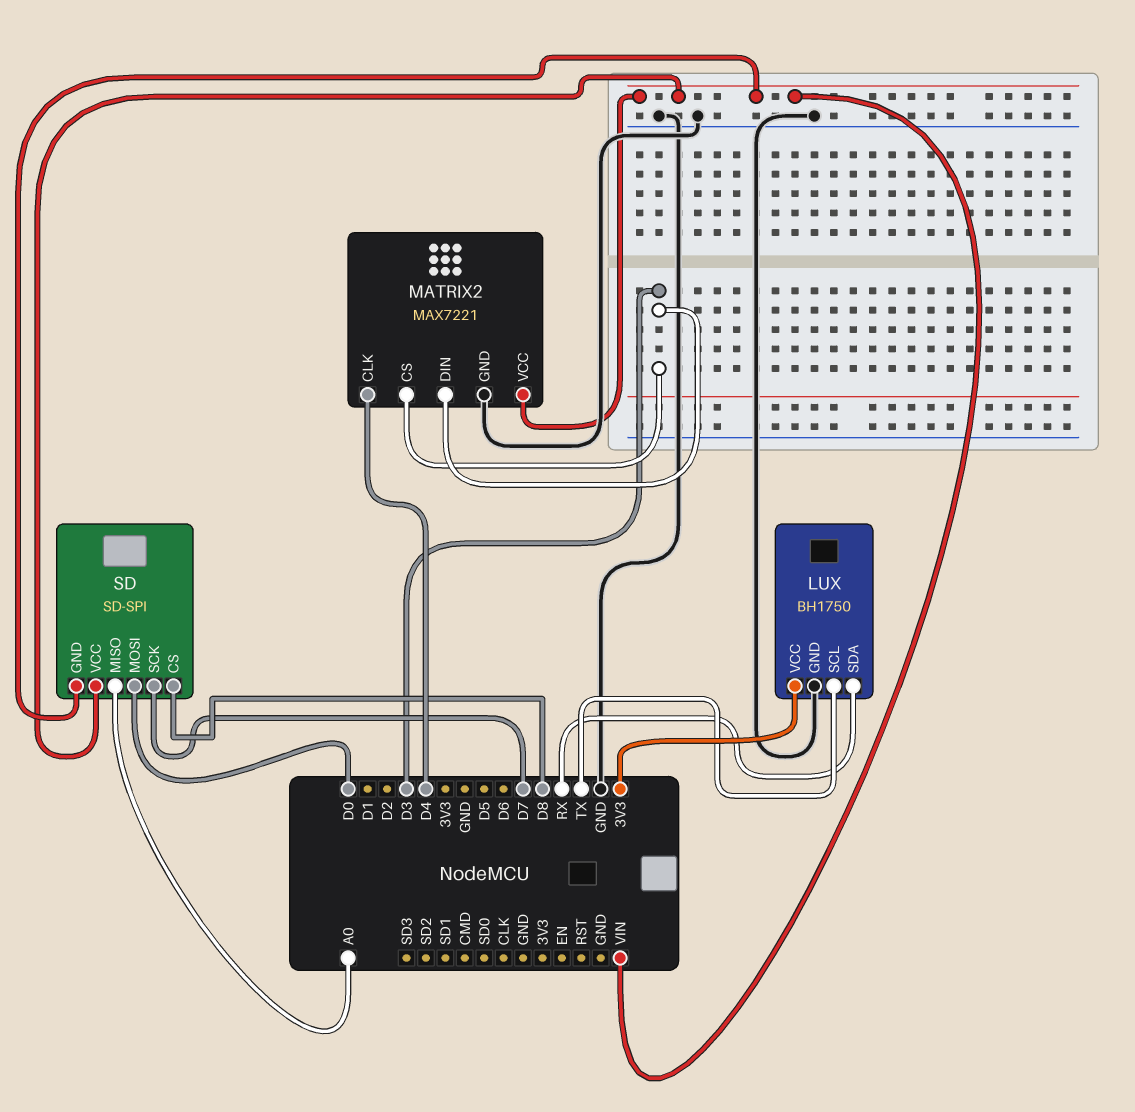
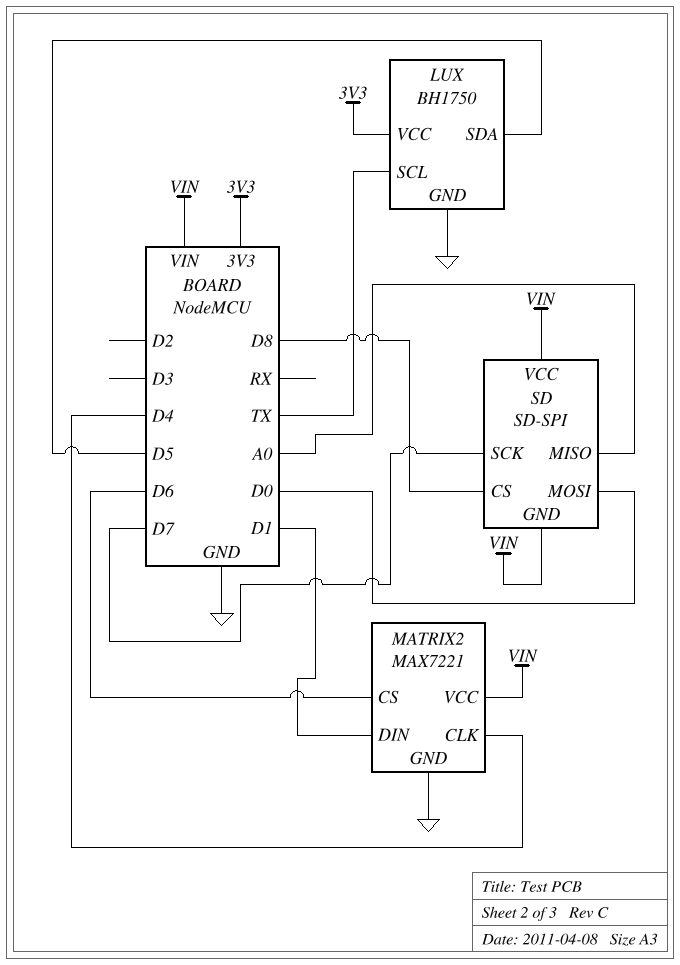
LUX pin SDA: RX -> D5
MATRIX2 pin CS: D3 -> D6
MATRIX2 pin DIN: D3 -> D1

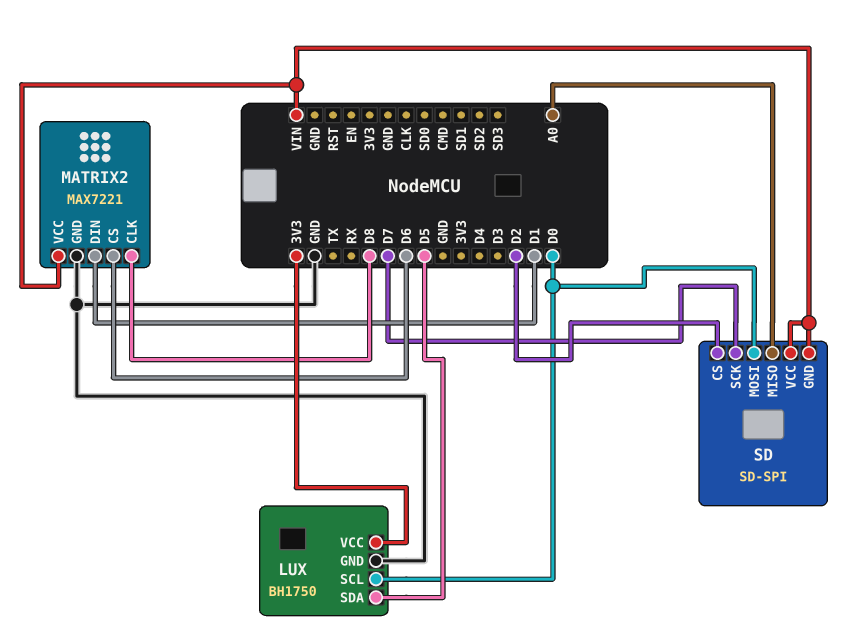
LUX pin SCL: TX -> D0
MATRIX2 pin CLK: D4 -> D8
SD pin CS: D8 -> D2

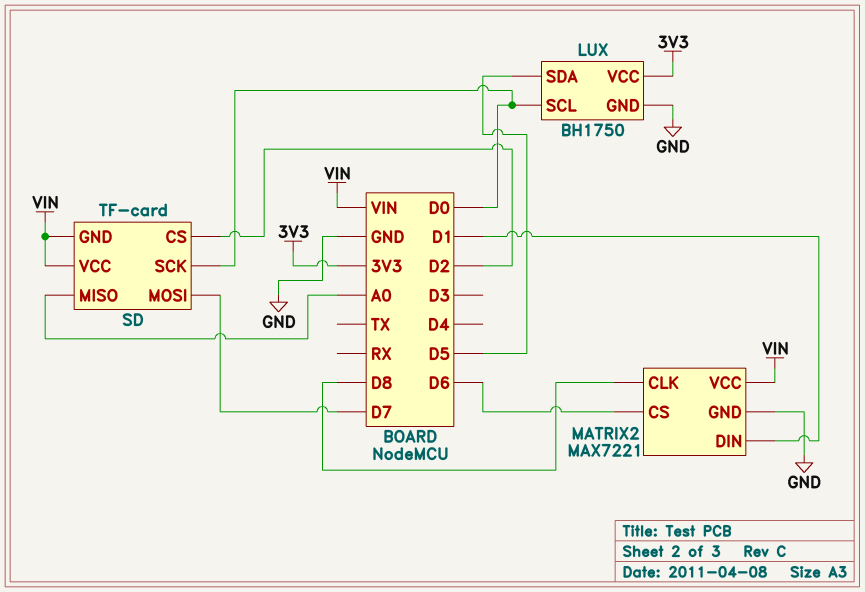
SD: SD-SPI -> TF-card
SD pin MOSI: D0 -> D7
SD pin SCK: D7 -> D0

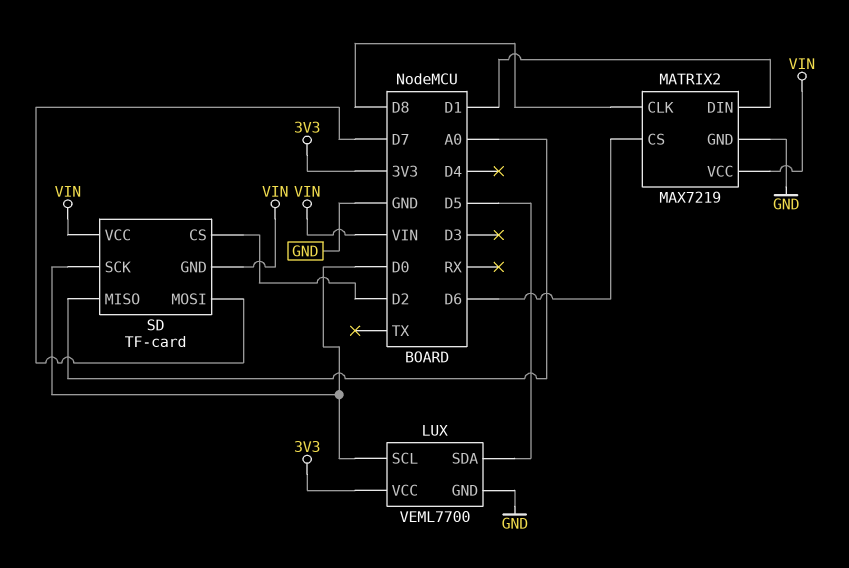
LUX: BH1750 -> VEML7700
MATRIX2: MAX7221 -> MAX7219

